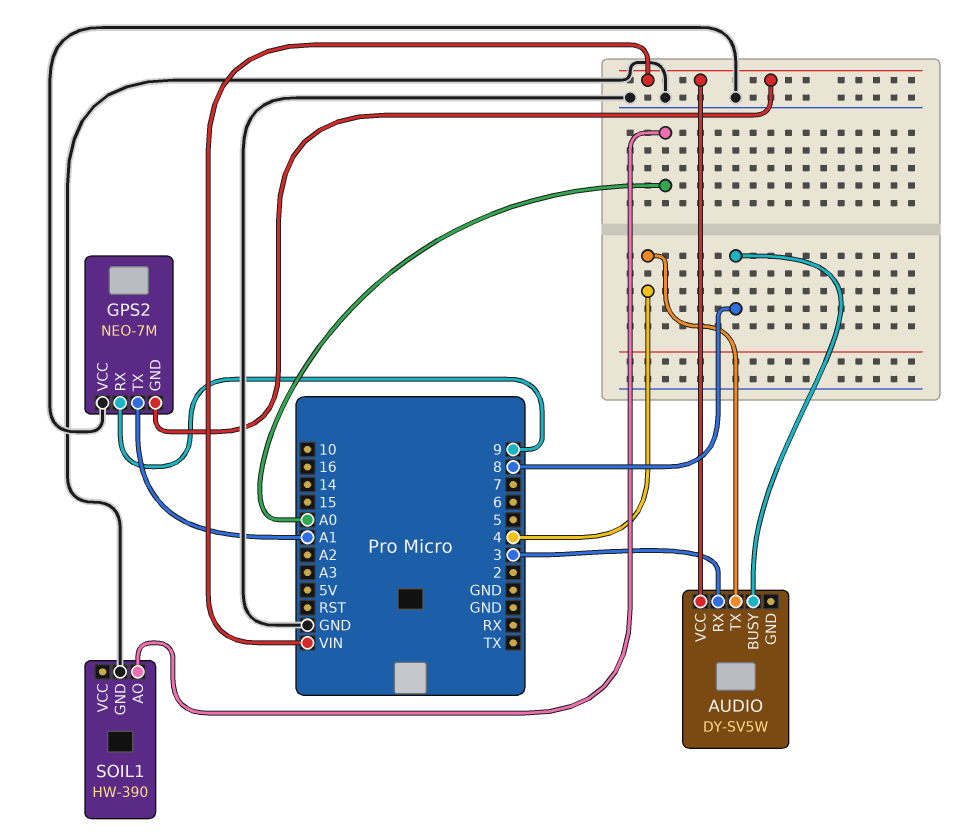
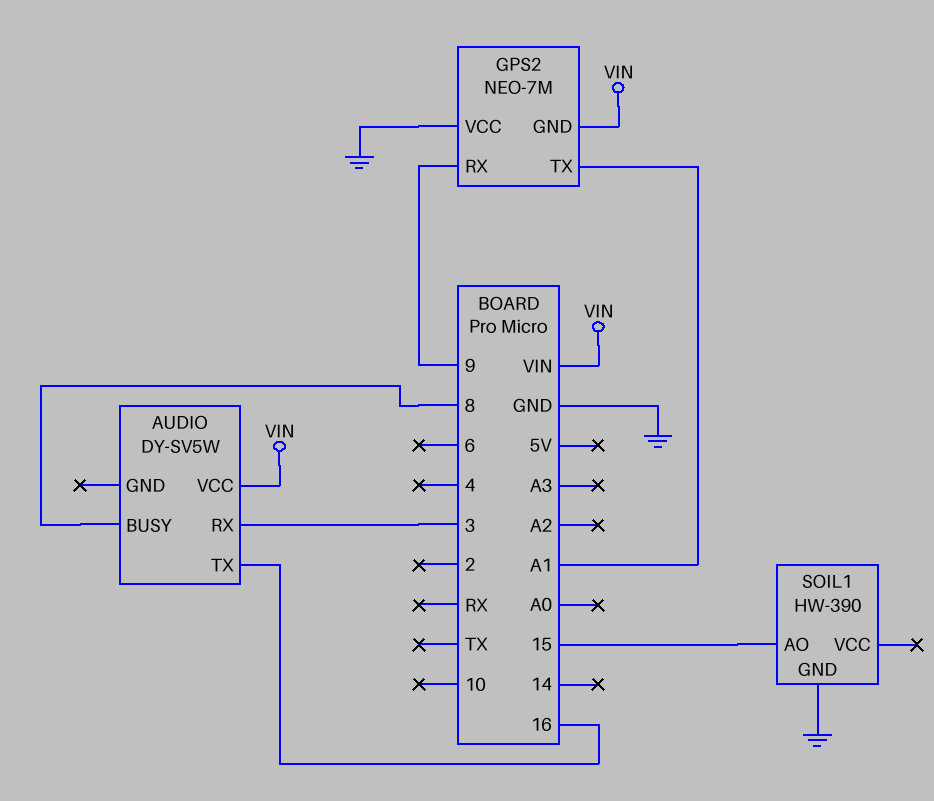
AUDIO pin TX: 4 -> 16
SOIL1 pin AO: A0 -> 15

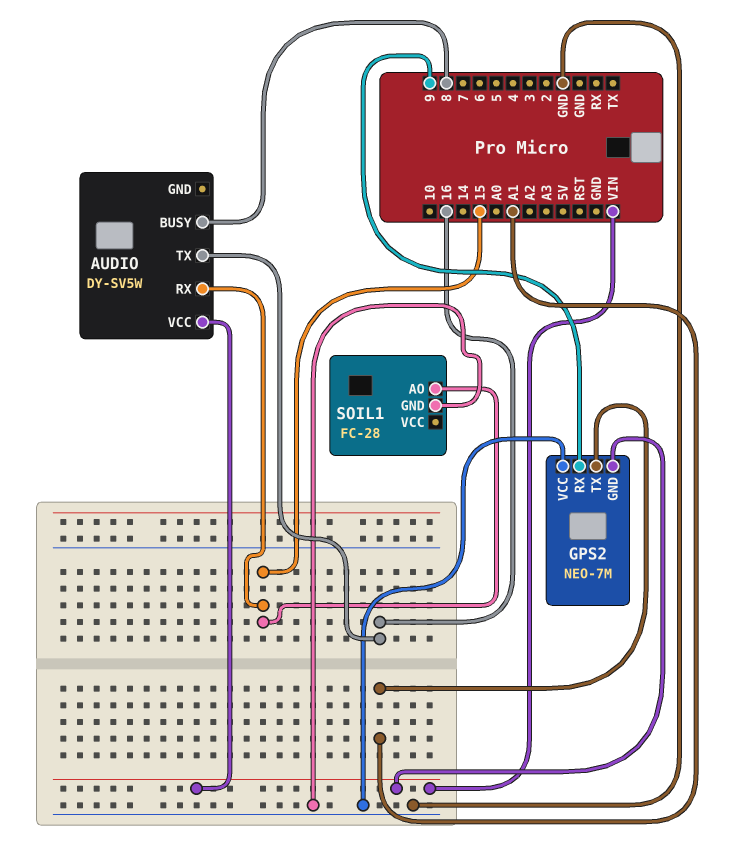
AUDIO pin RX: 3 -> 15
SOIL1: HW-390 -> FC-28

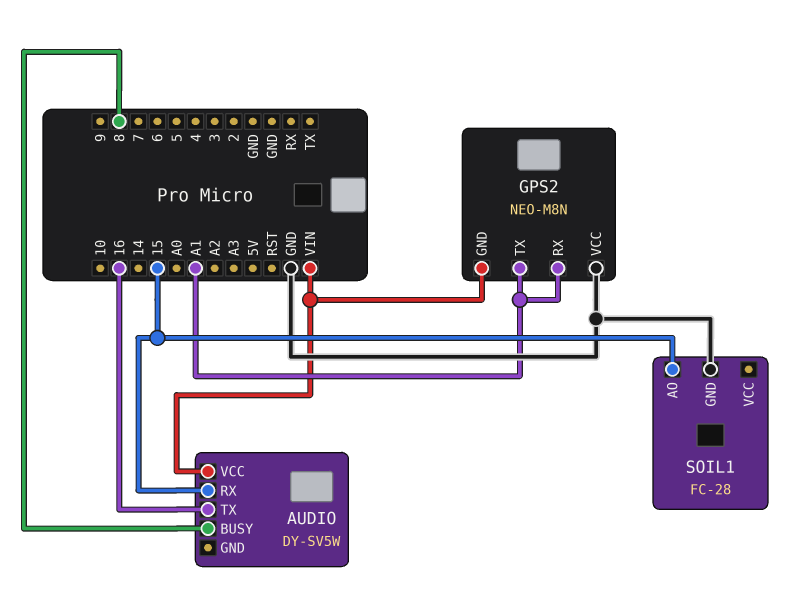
GPS2: NEO-7M -> NEO-M8N
GPS2 pin RX: 9 -> A1

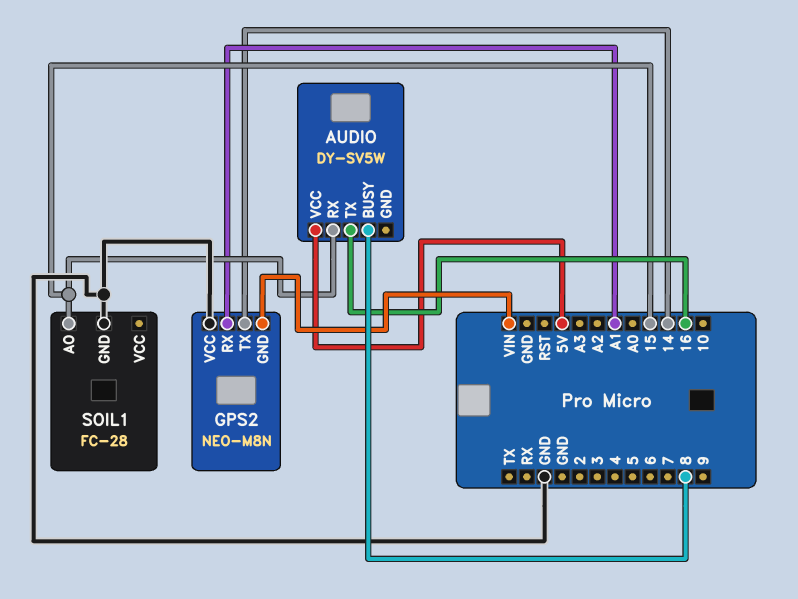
AUDIO pin VCC: VIN -> 5V
GPS2 pin TX: A1 -> 14

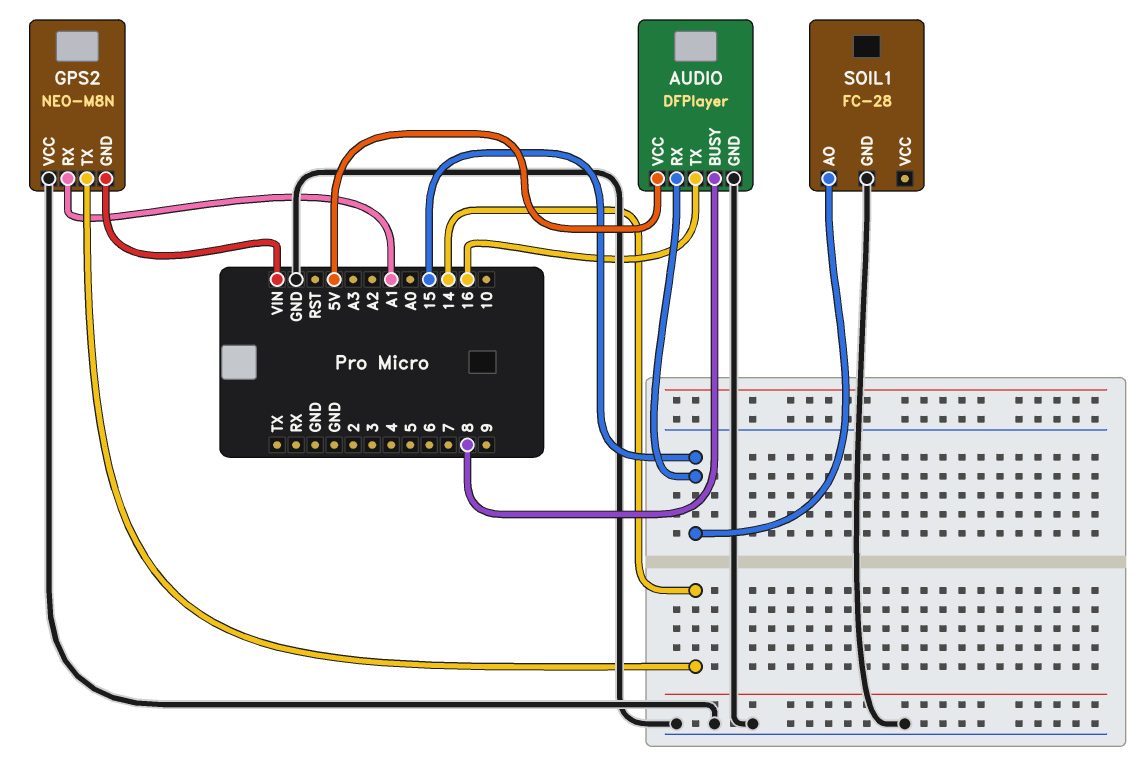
AUDIO: DY-SV5W -> DFPlayer
AUDIO pin GND: none -> GND

